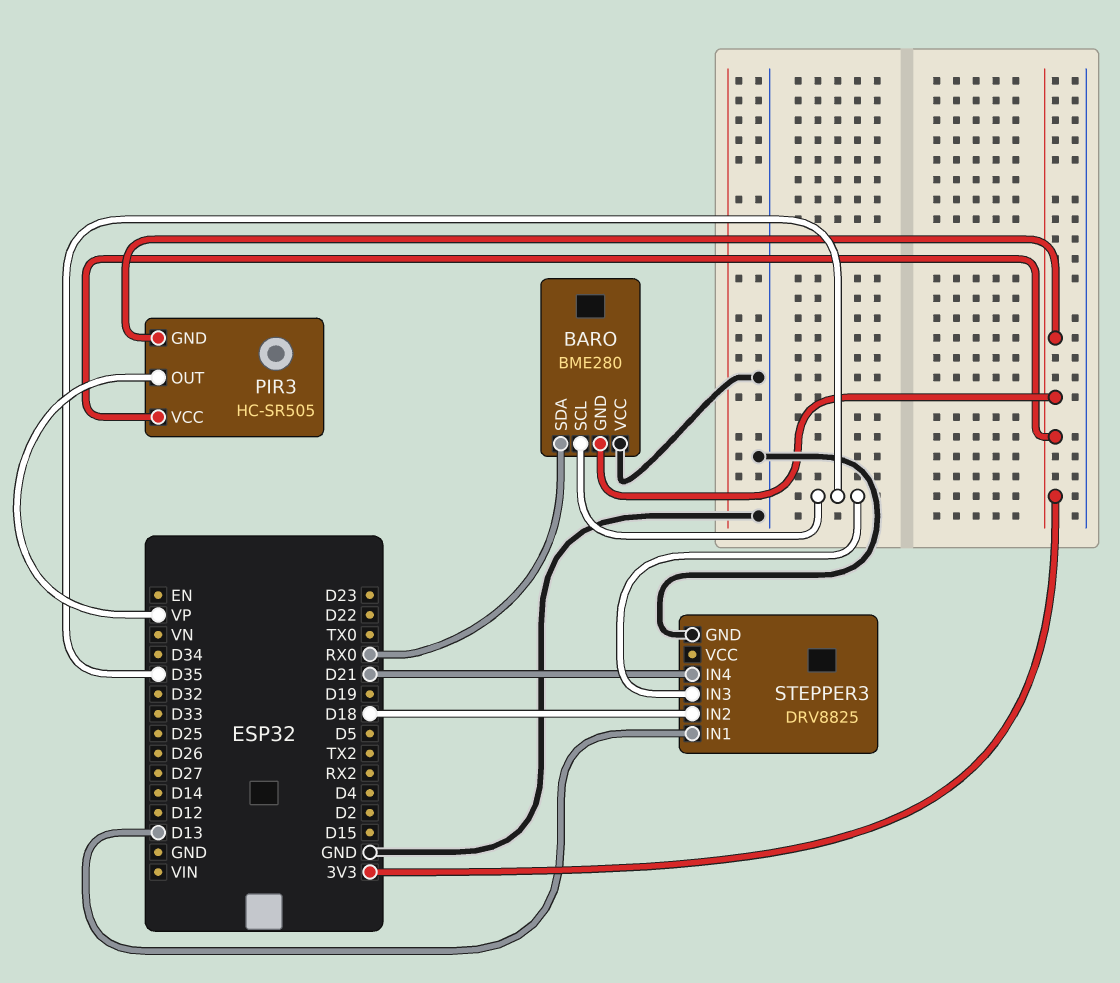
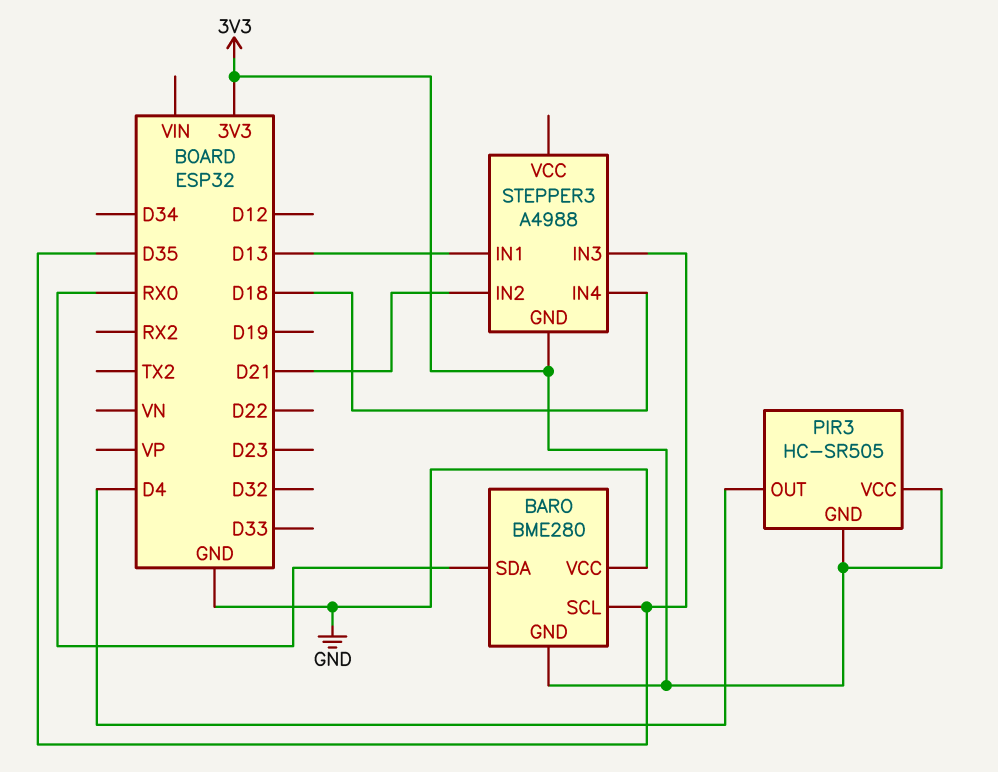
PIR3 pin OUT: VP -> D4
STEPPER3: DRV8825 -> A4988
STEPPER3 pin GND: GND -> 3V3
STEPPER3 pin IN2: D18 -> D21
STEPPER3 pin IN4: D21 -> D18

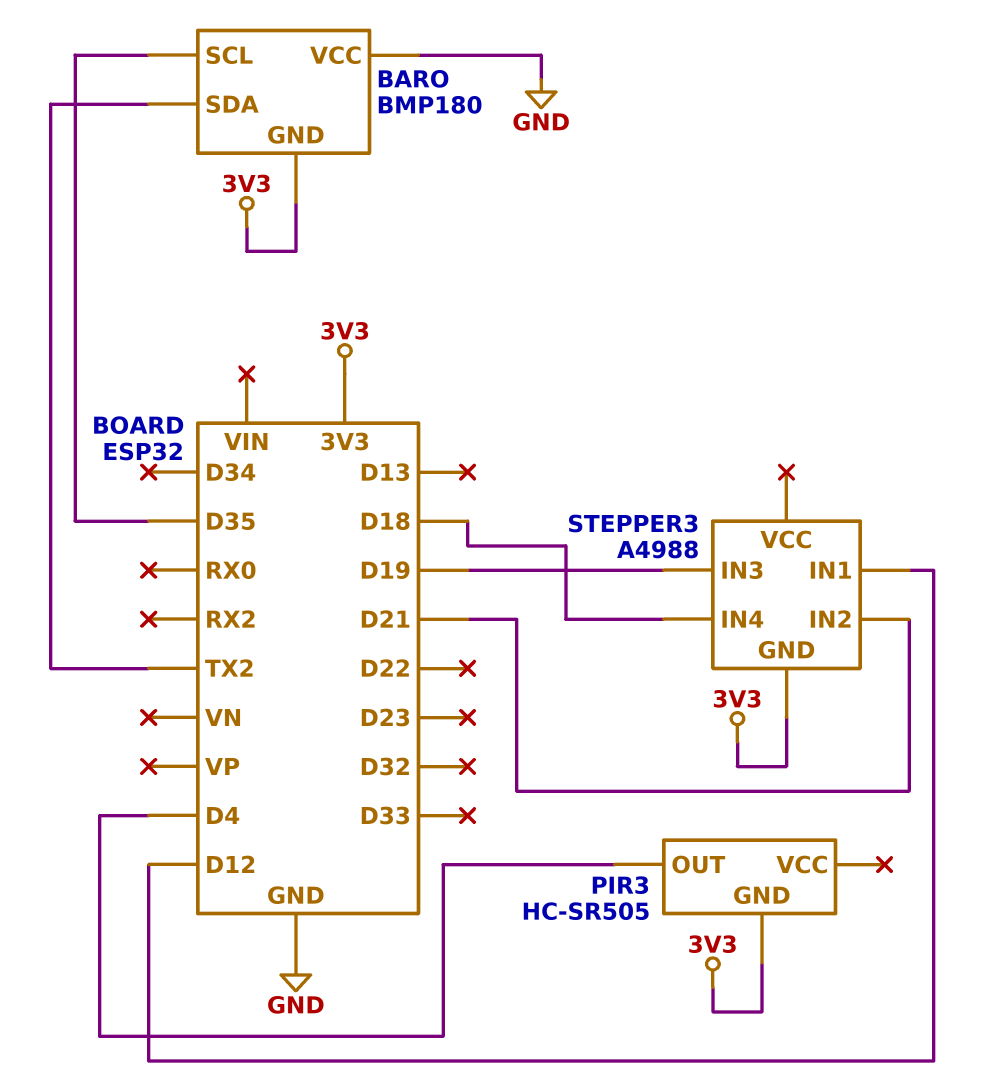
BARO: BME280 -> BMP180
BARO pin SDA: RX0 -> TX2
PIR3 pin VCC: 3V3 -> none
STEPPER3 pin IN1: D13 -> D12
STEPPER3 pin IN3: D35 -> D19

